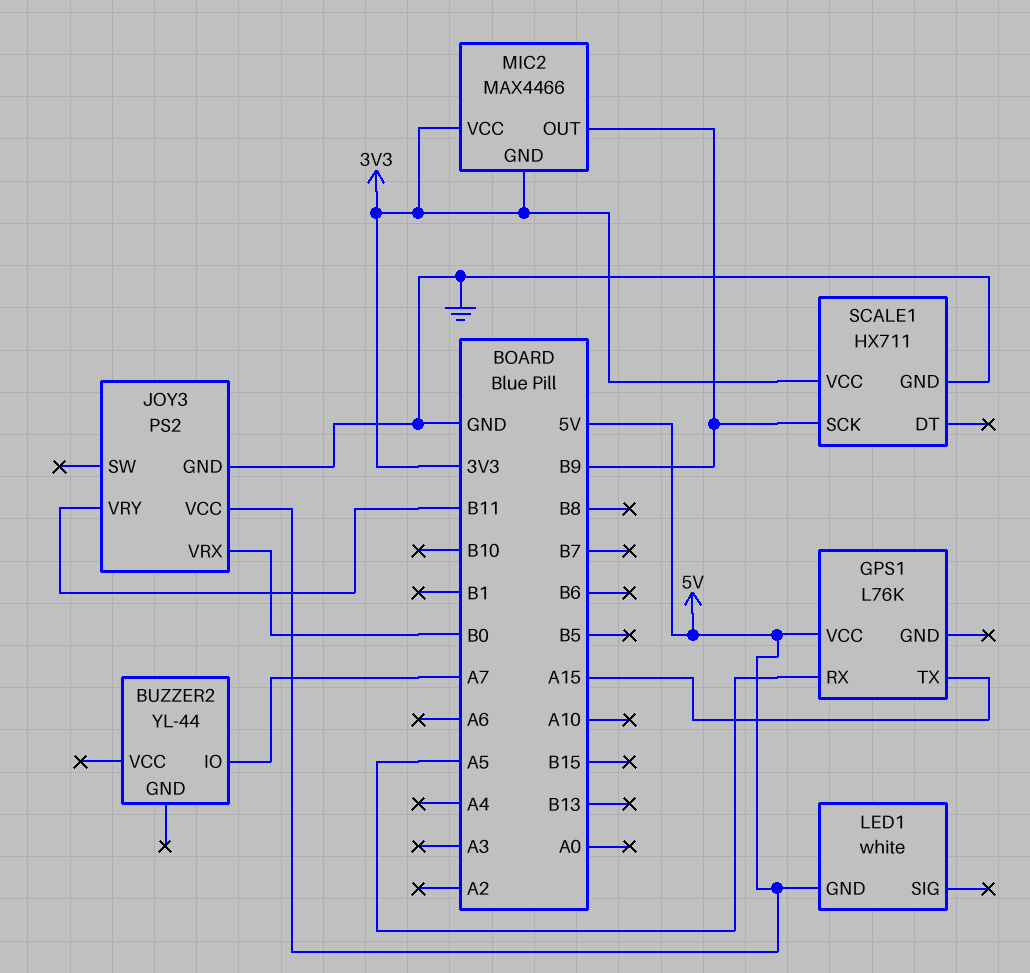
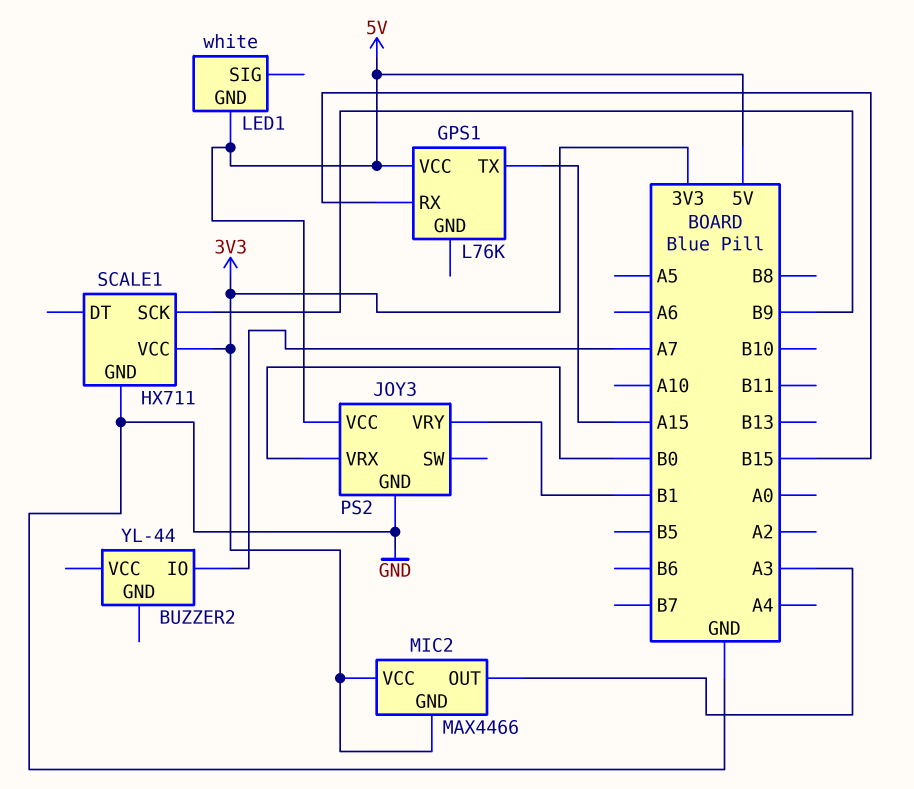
GPS1 pin RX: A5 -> B15
JOY3 pin VRY: B11 -> B1
MIC2 pin OUT: B9 -> A3

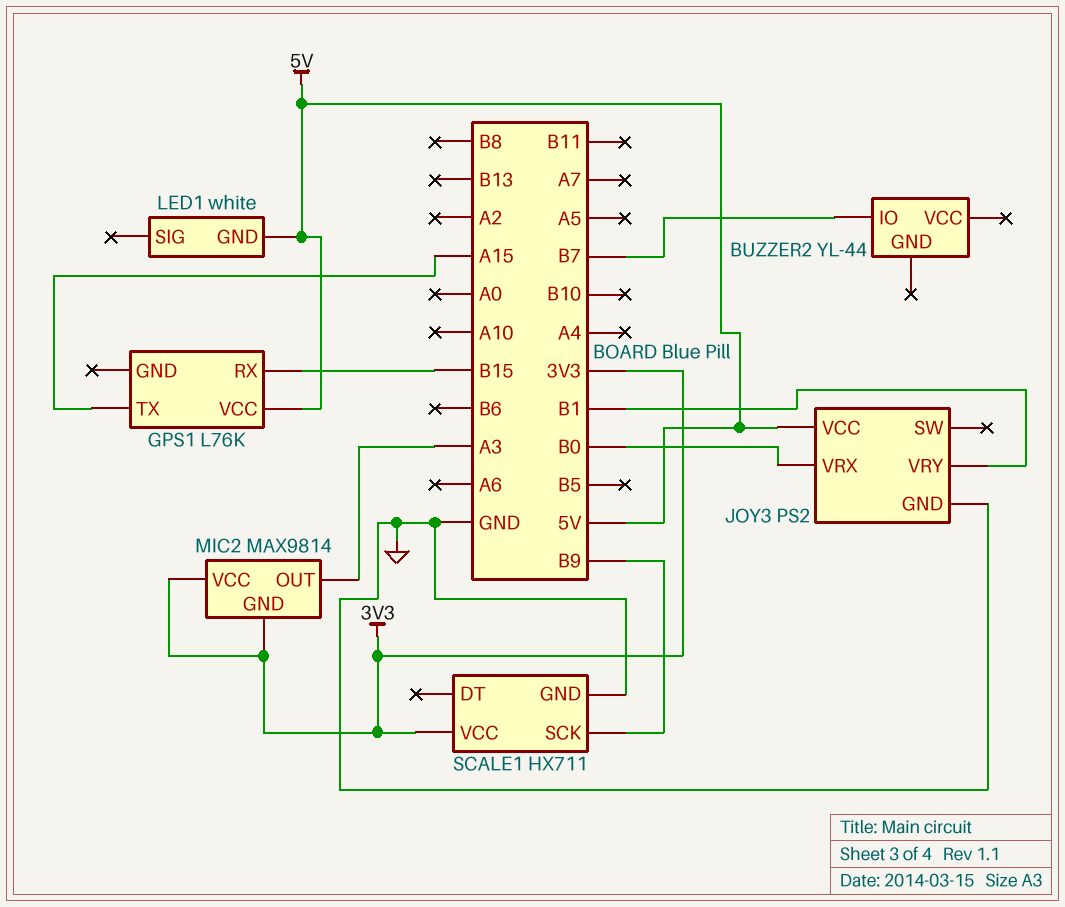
BUZZER2 pin IO: A7 -> B7
MIC2: MAX4466 -> MAX9814

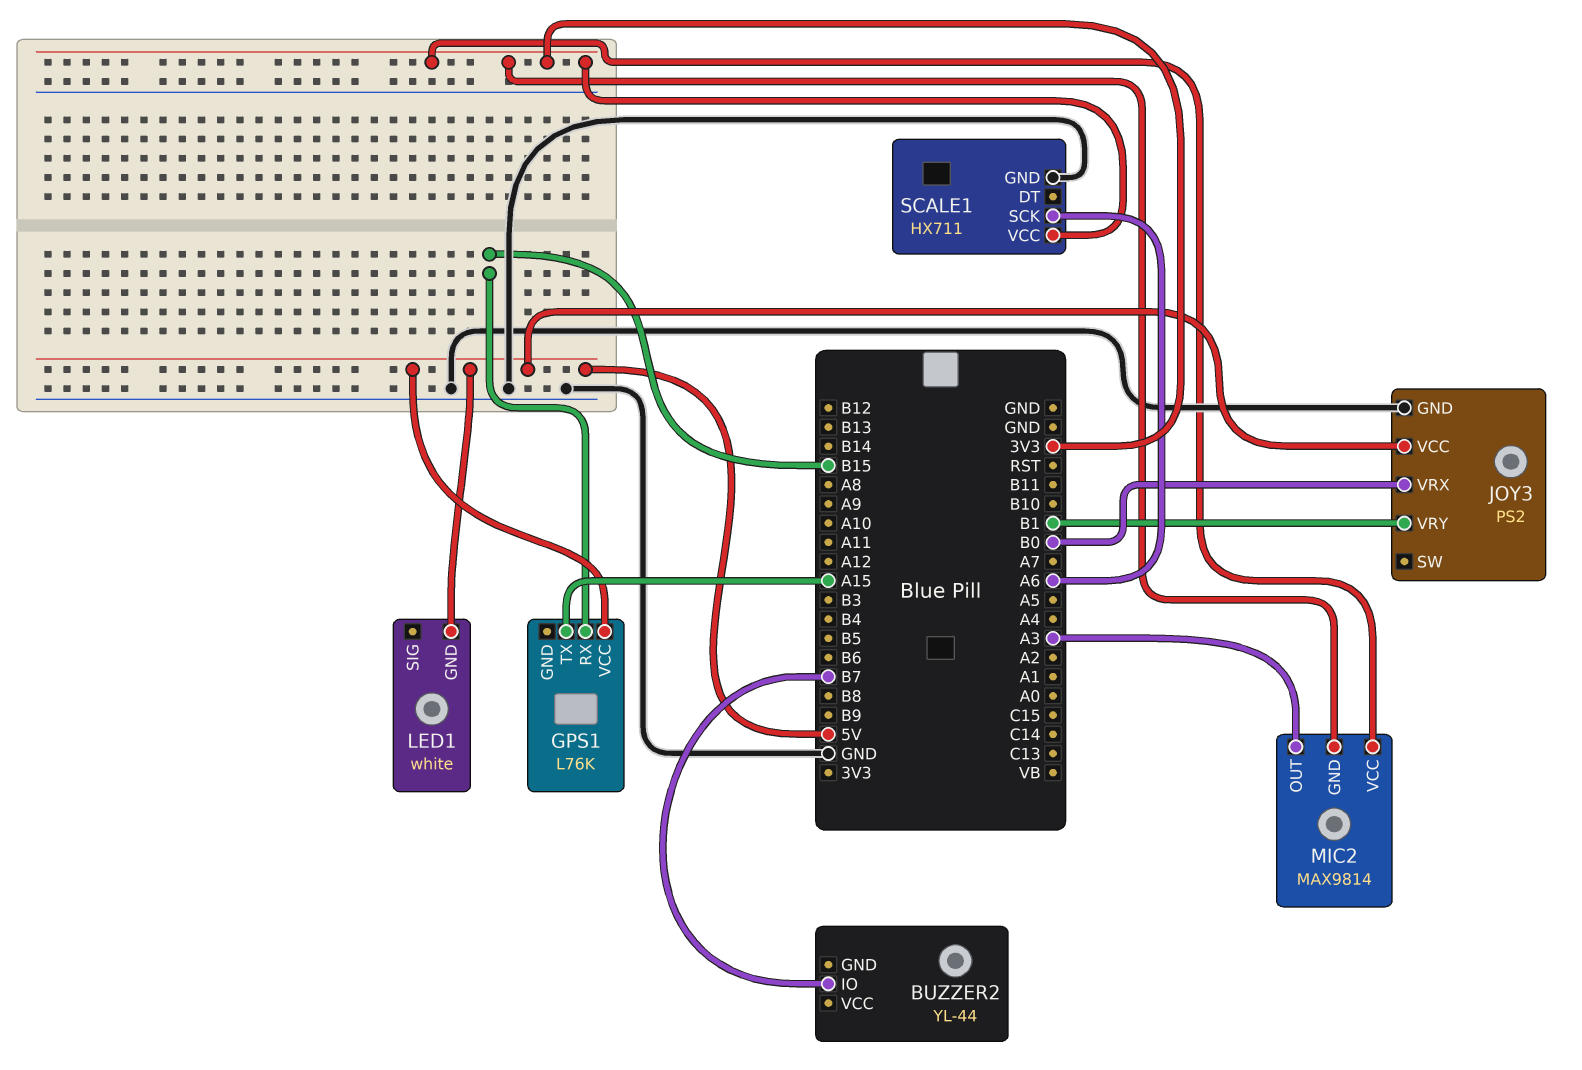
SCALE1 pin SCK: B9 -> A6

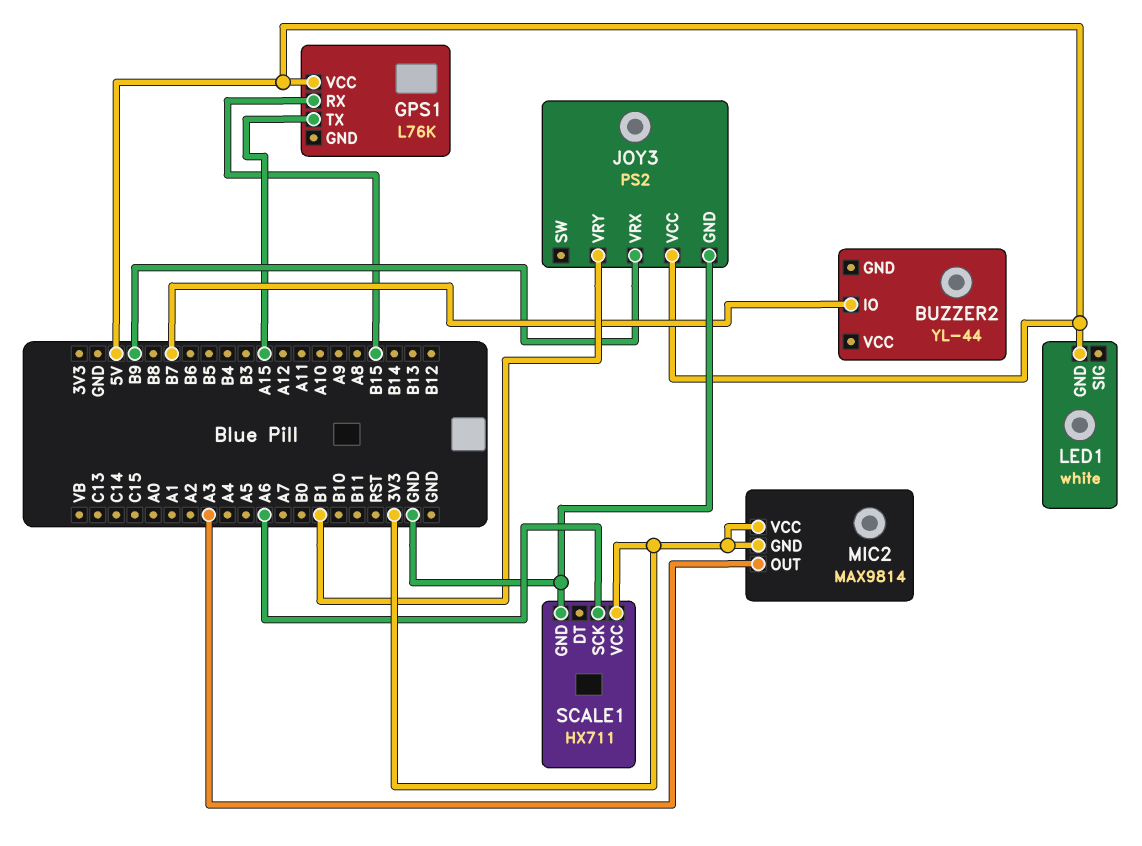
JOY3 pin VRX: B0 -> B9

